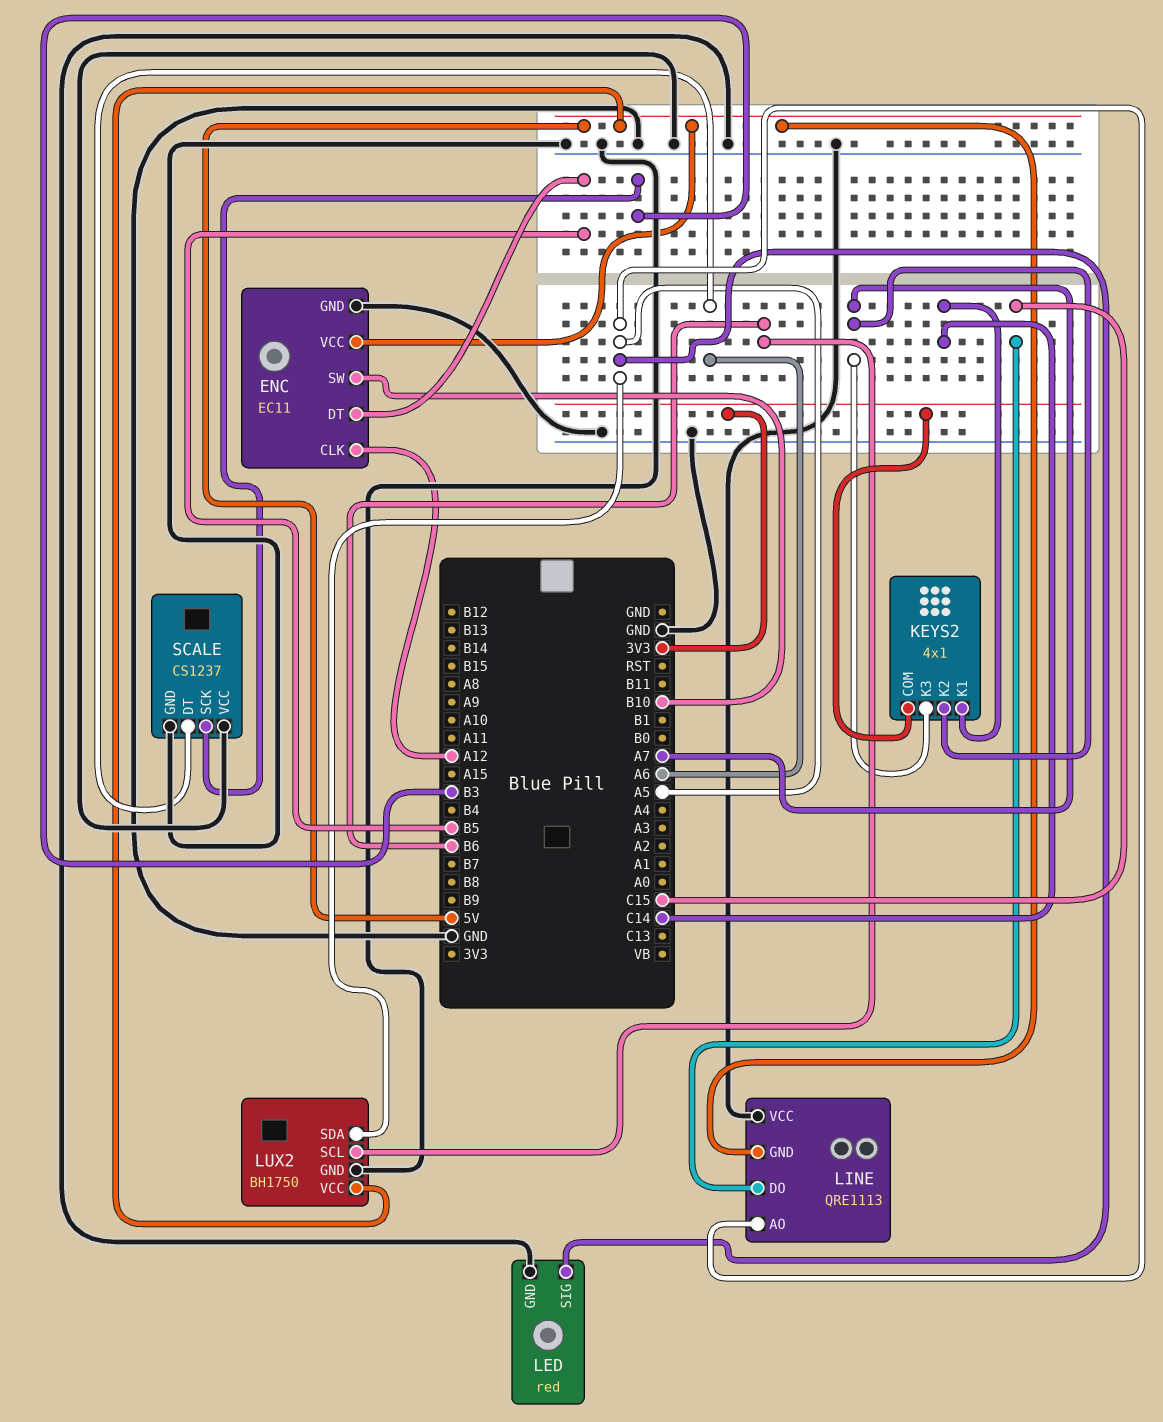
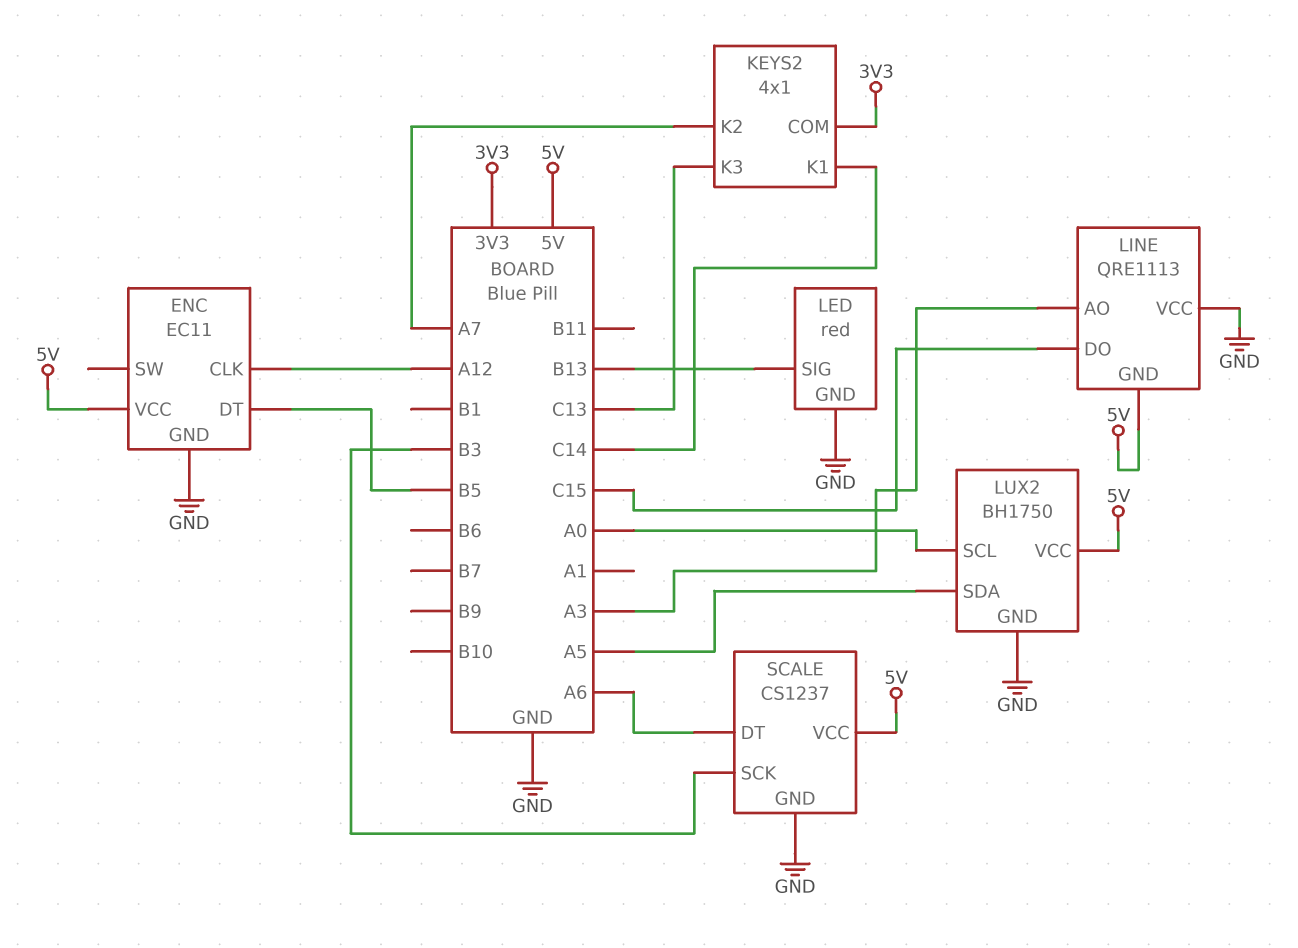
ENC pin SW: B10 -> none
KEYS2 pin K3: A7 -> C13
LED pin SIG: A5 -> B13
LINE pin AO: A5 -> A3
LUX2 pin SCL: B6 -> A0
SCALE pin VCC: GND -> 5V

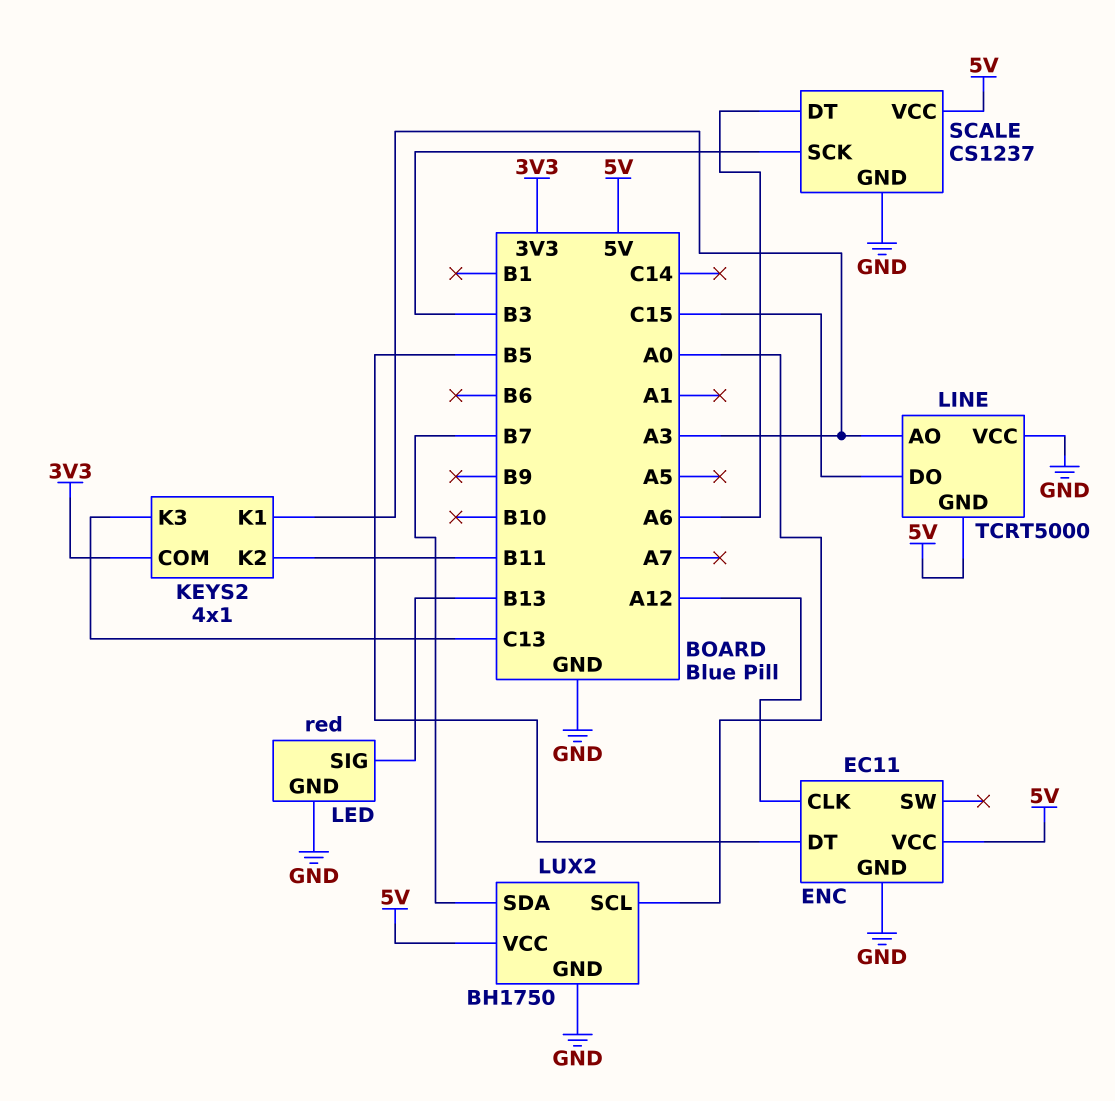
KEYS2 pin K1: C14 -> A3
KEYS2 pin K2: A7 -> B11
LINE: QRE1113 -> TCRT5000
LUX2 pin SDA: A5 -> B7

